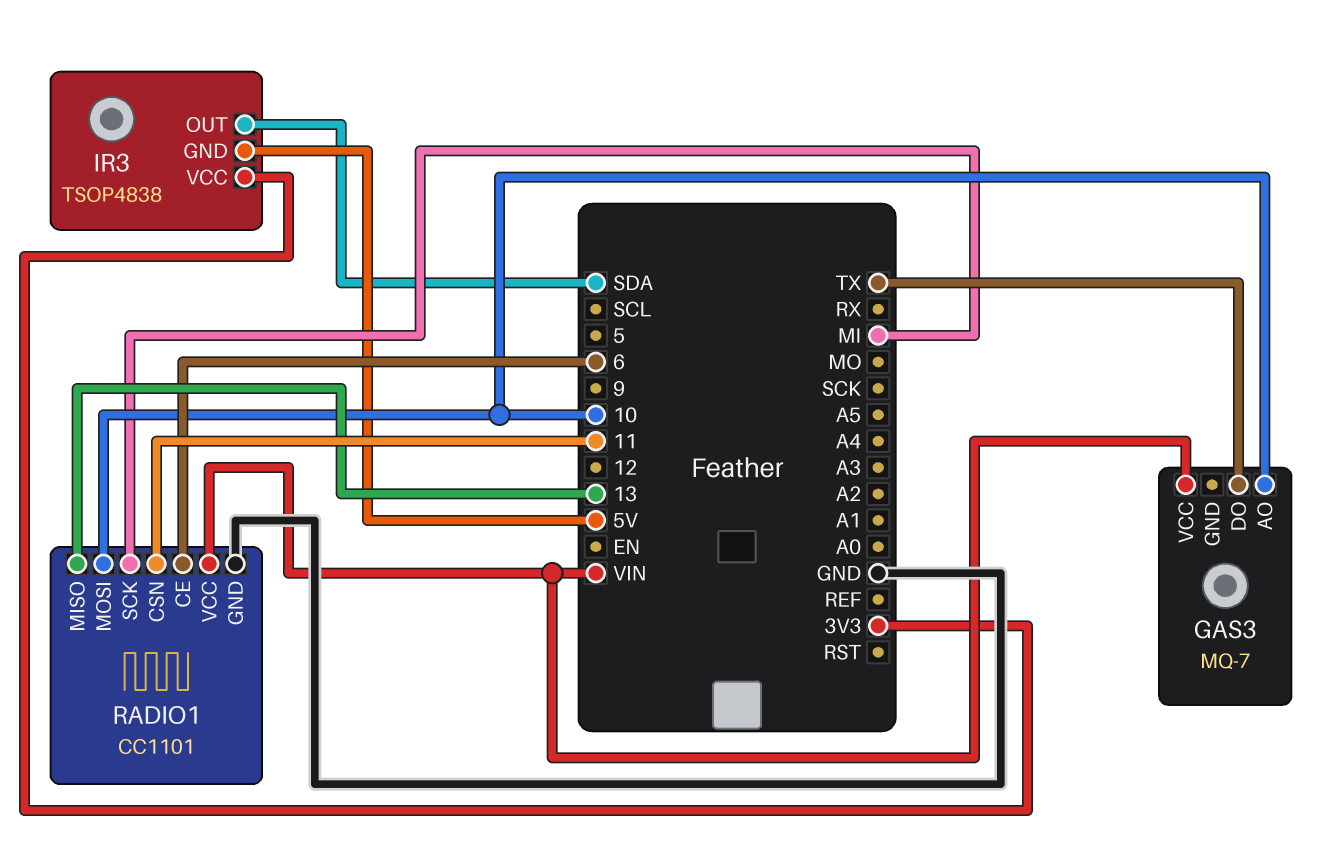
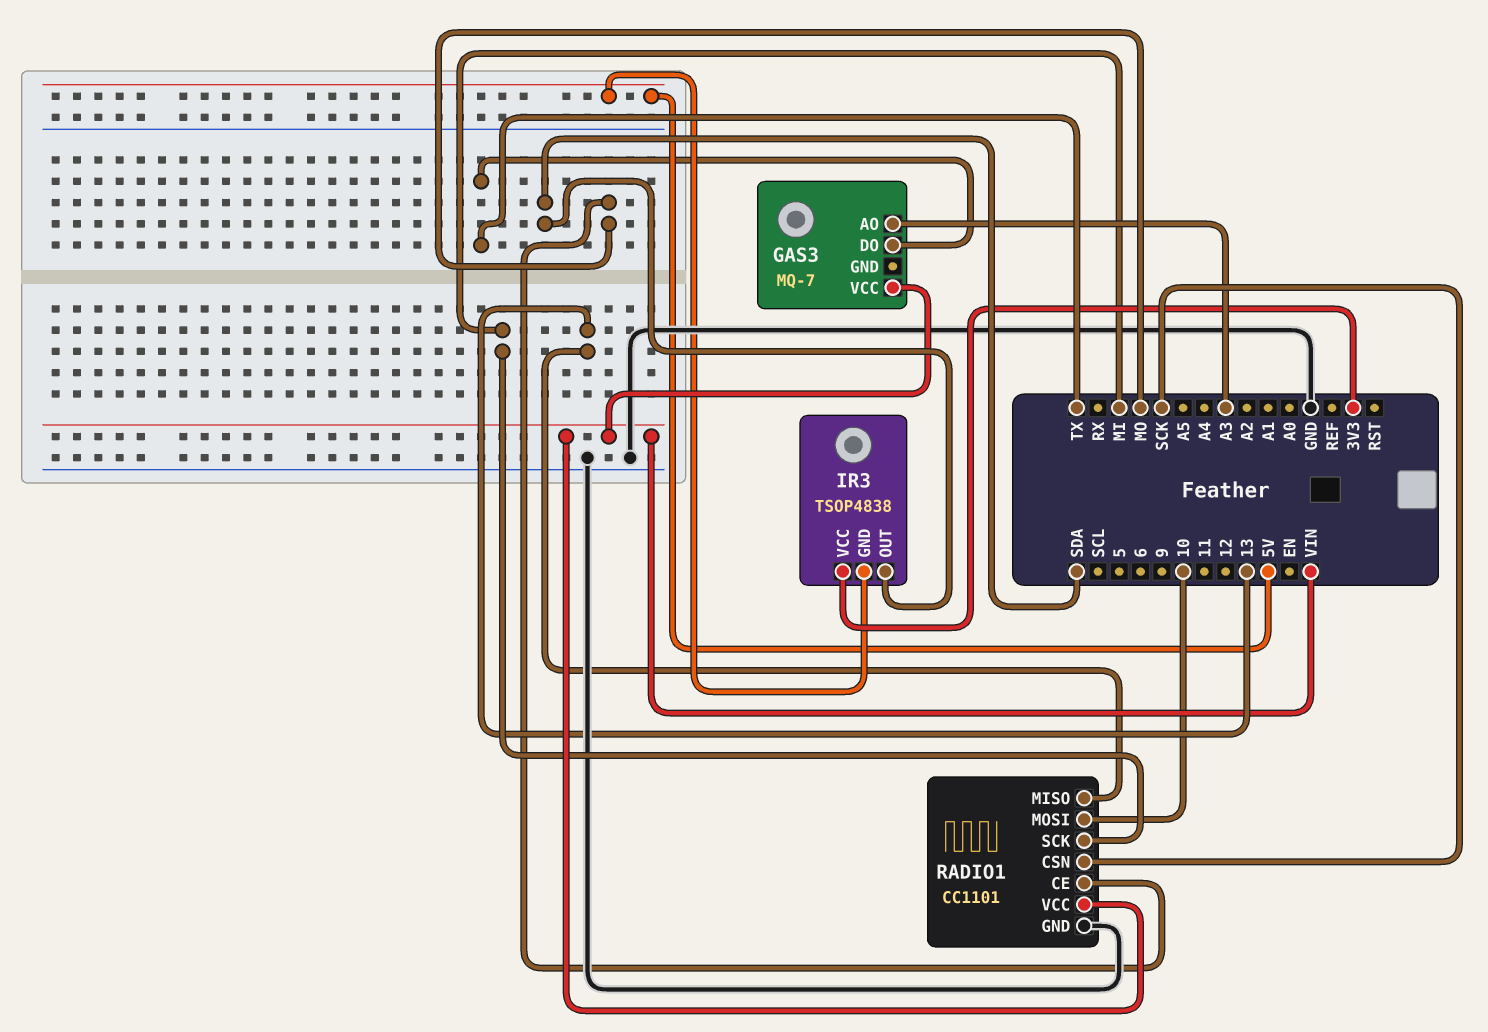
GAS3 pin AO: 10 -> A3
RADIO1 pin CE: 6 -> MO
RADIO1 pin CSN: 11 -> SCK

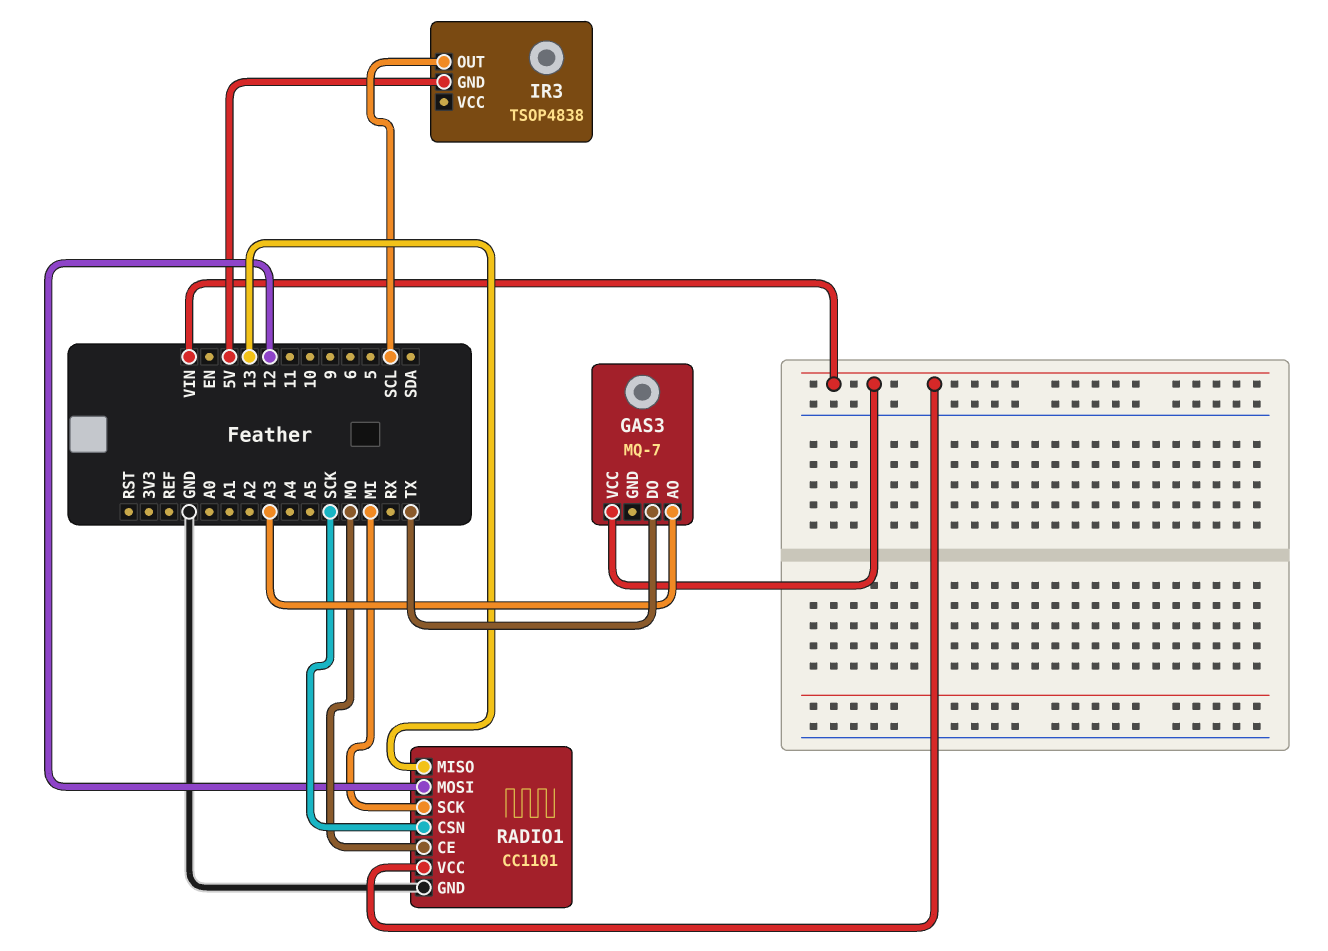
IR3 pin OUT: SDA -> SCL
IR3 pin VCC: 3V3 -> none
RADIO1 pin MOSI: 10 -> 12

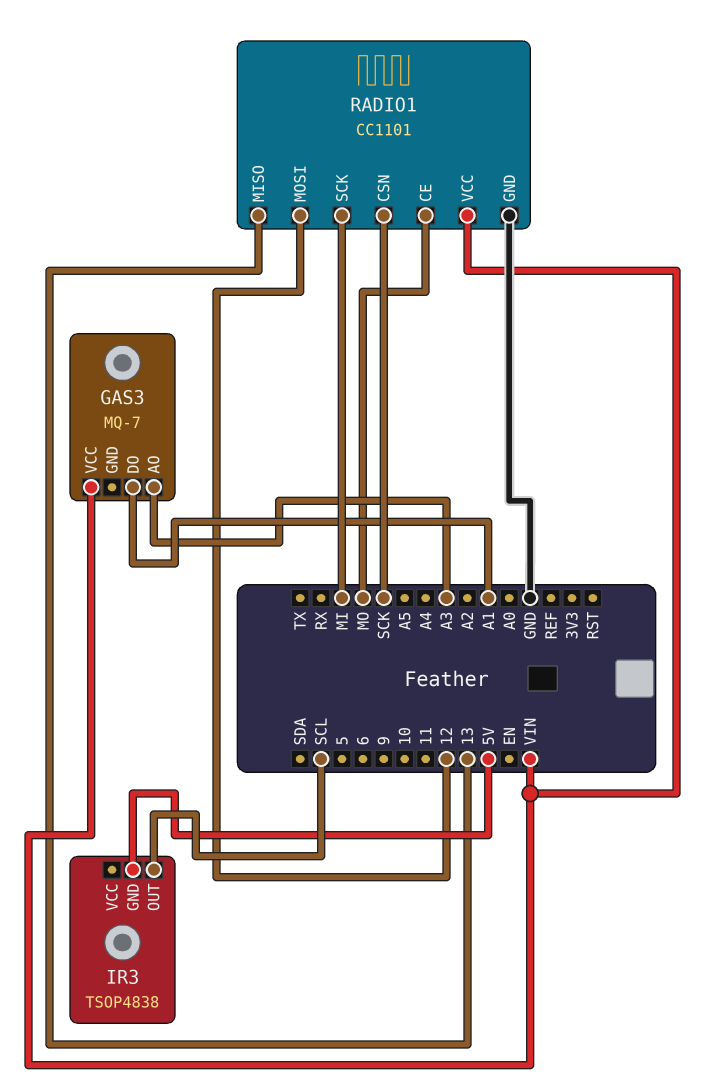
GAS3 pin DO: TX -> A1

